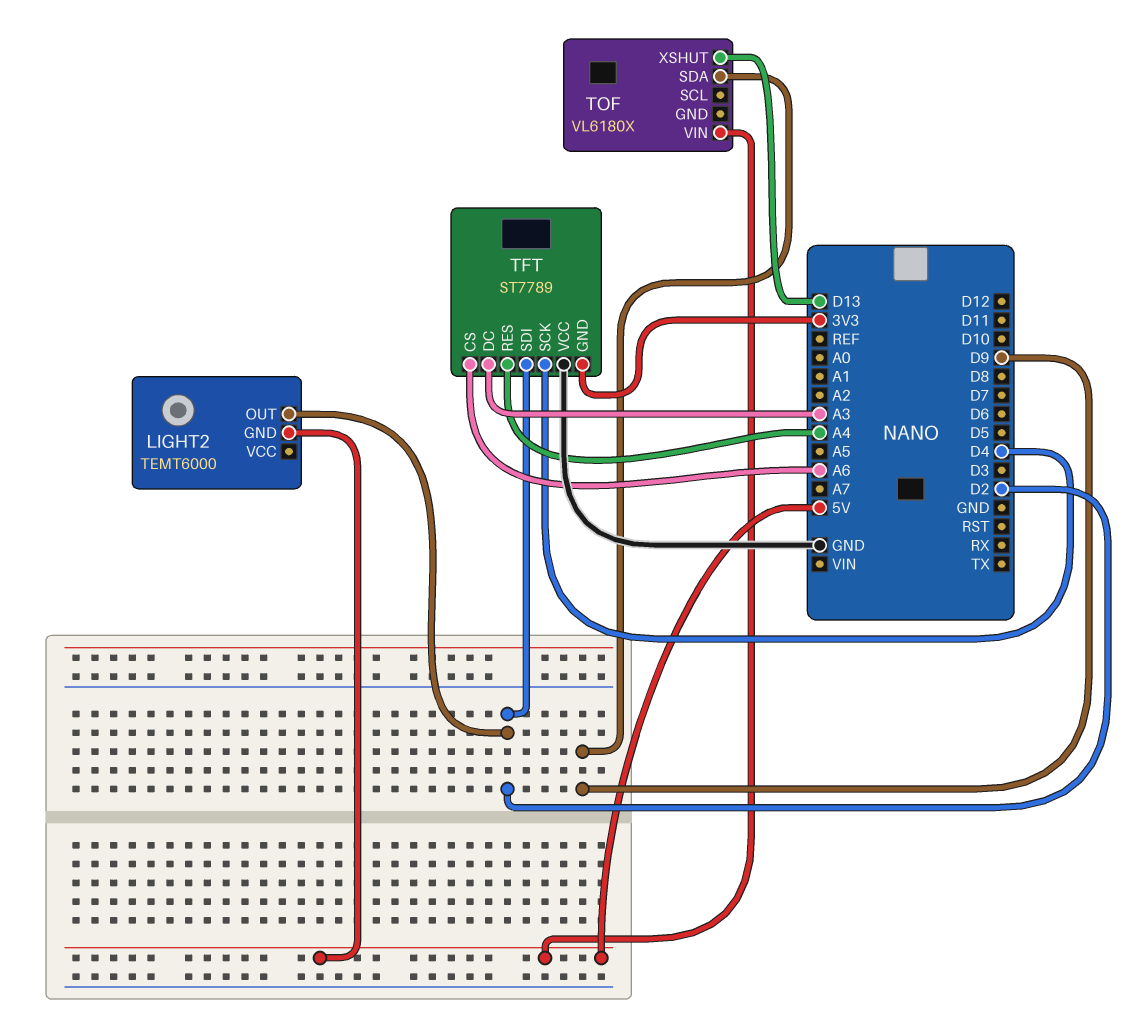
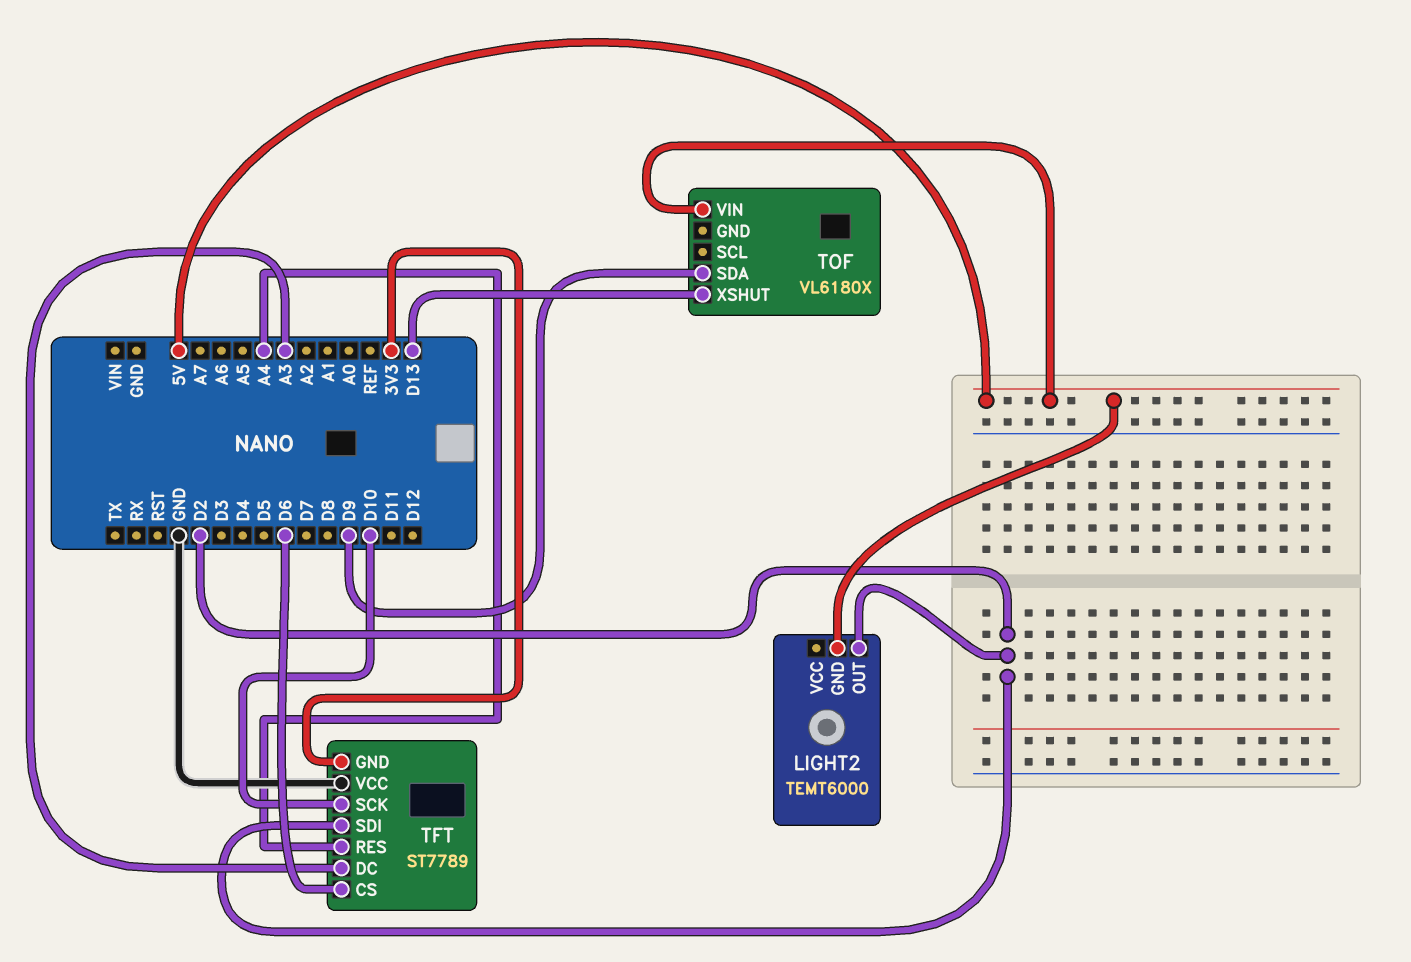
TFT pin CS: A6 -> D6
TFT pin SCK: D4 -> D10

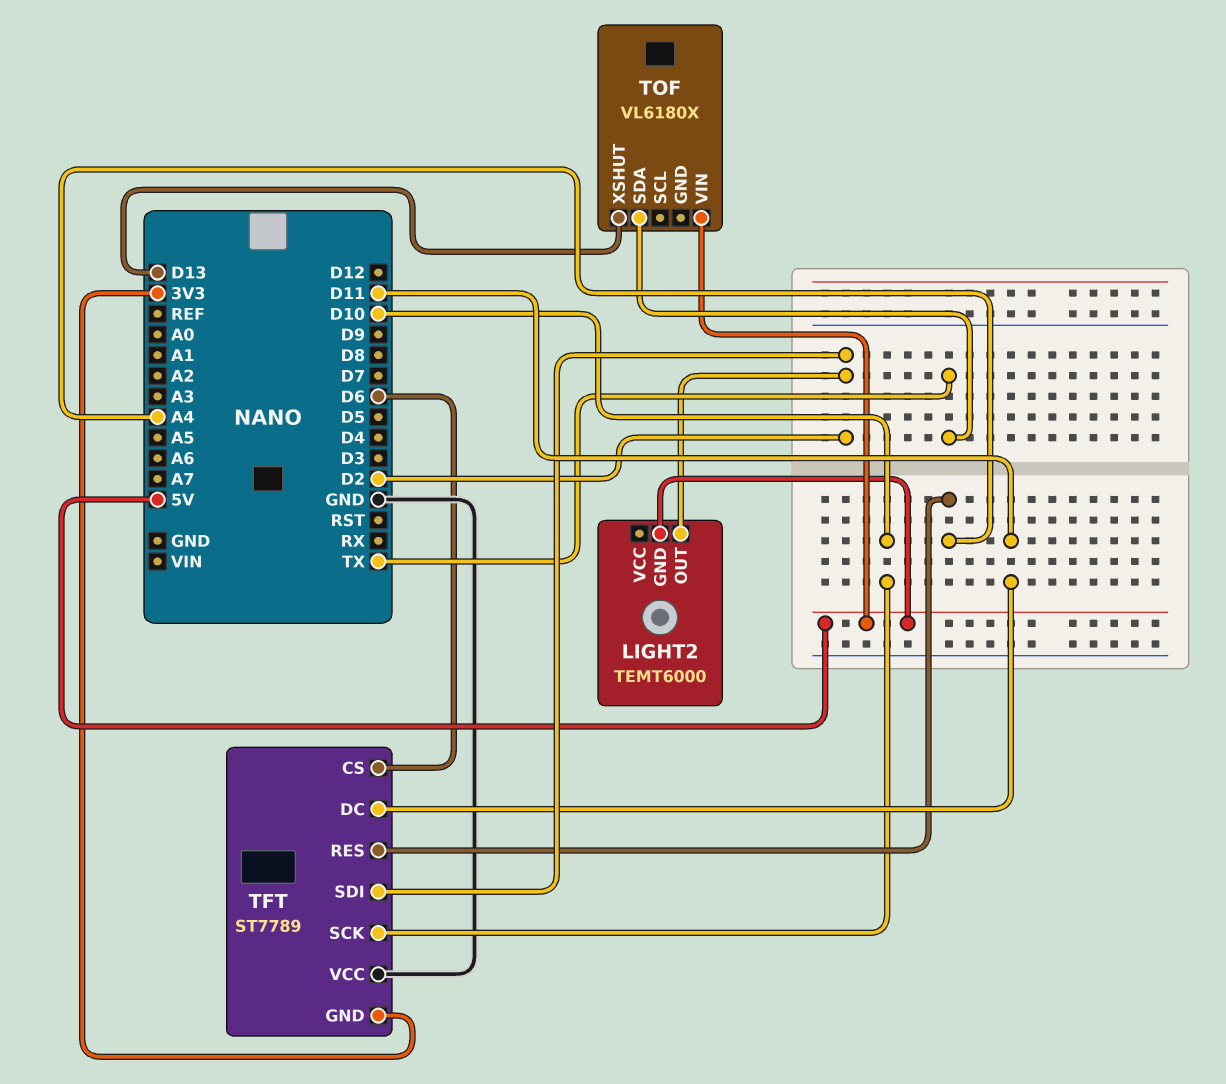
TFT pin DC: A3 -> D11
TOF pin SDA: D9 -> TX

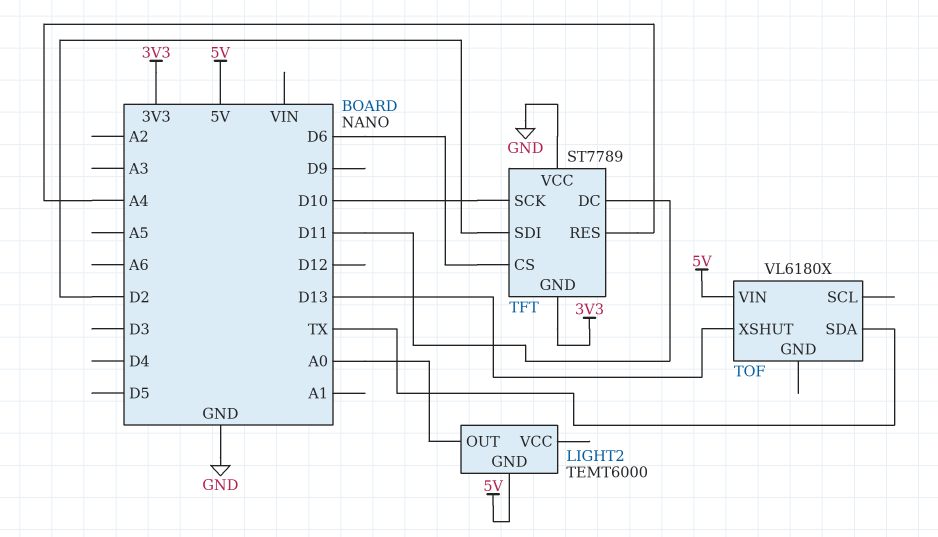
LIGHT2 pin OUT: D2 -> A0

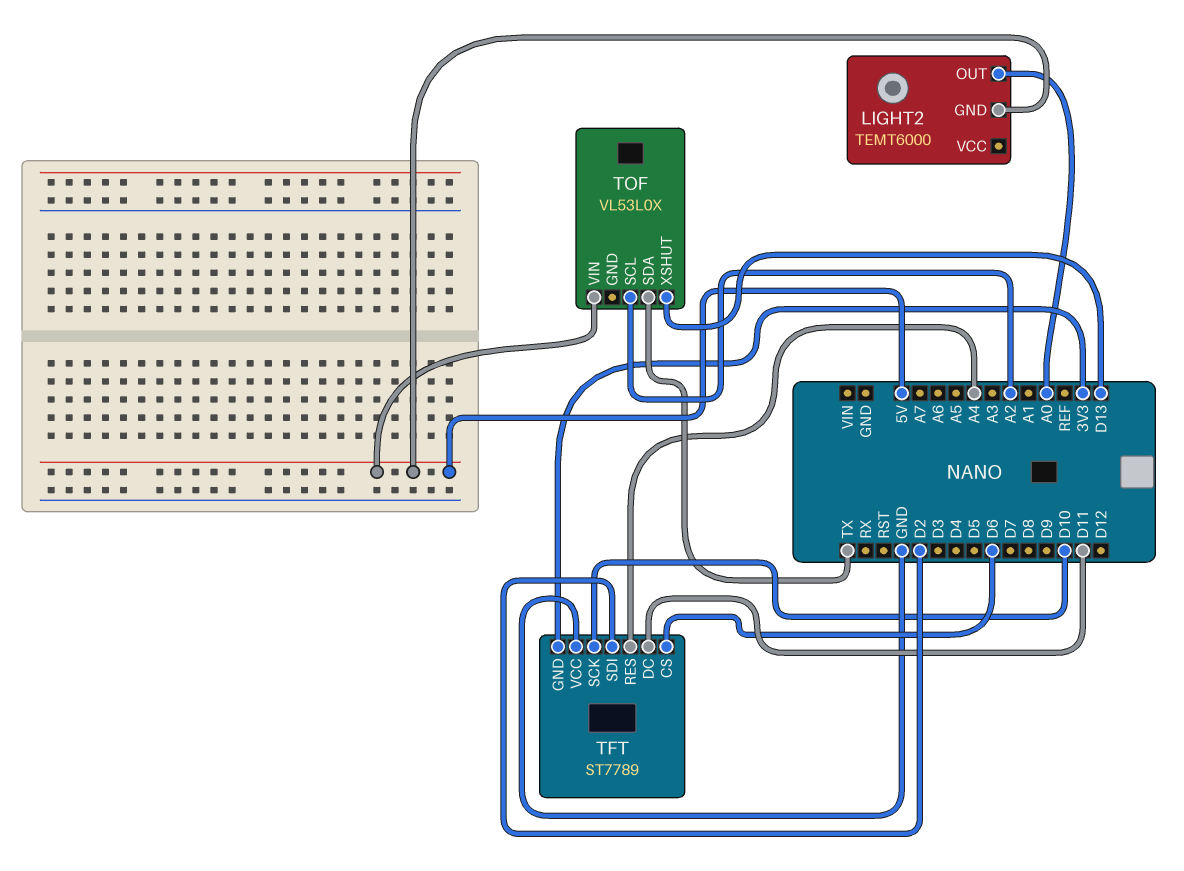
TOF: VL6180X -> VL53L0X
TOF pin SCL: none -> A2

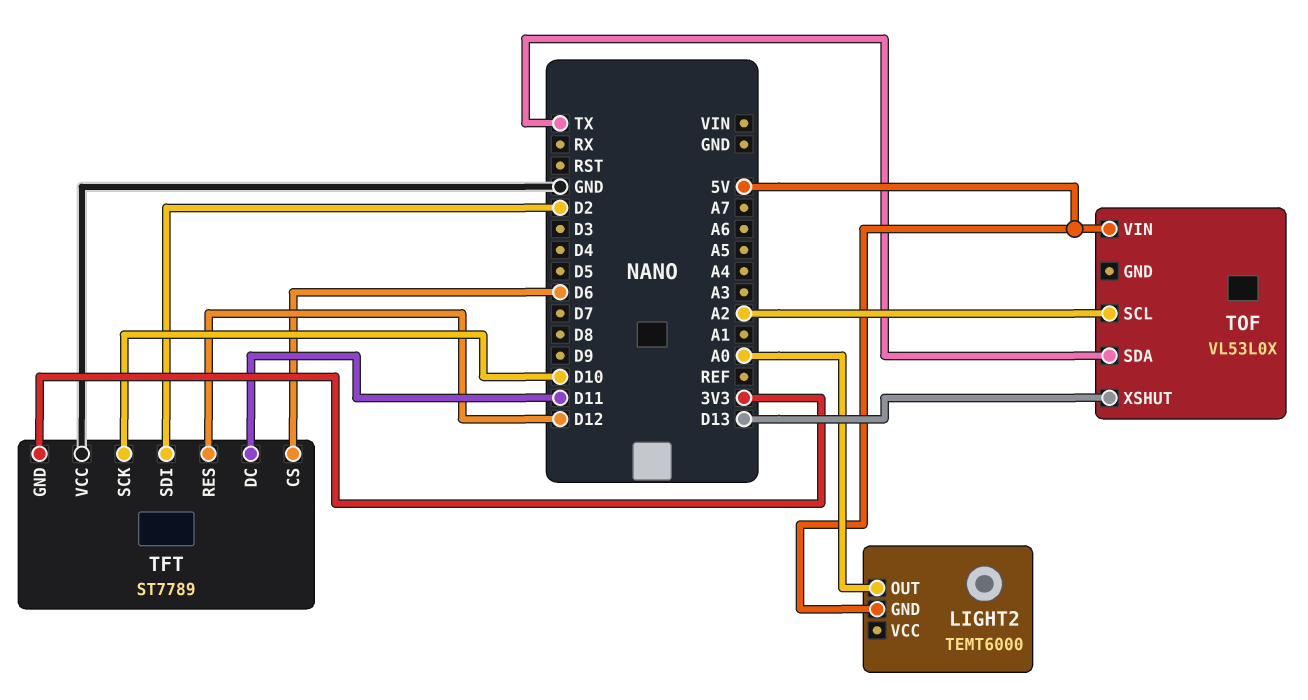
TFT pin RES: A4 -> D12

